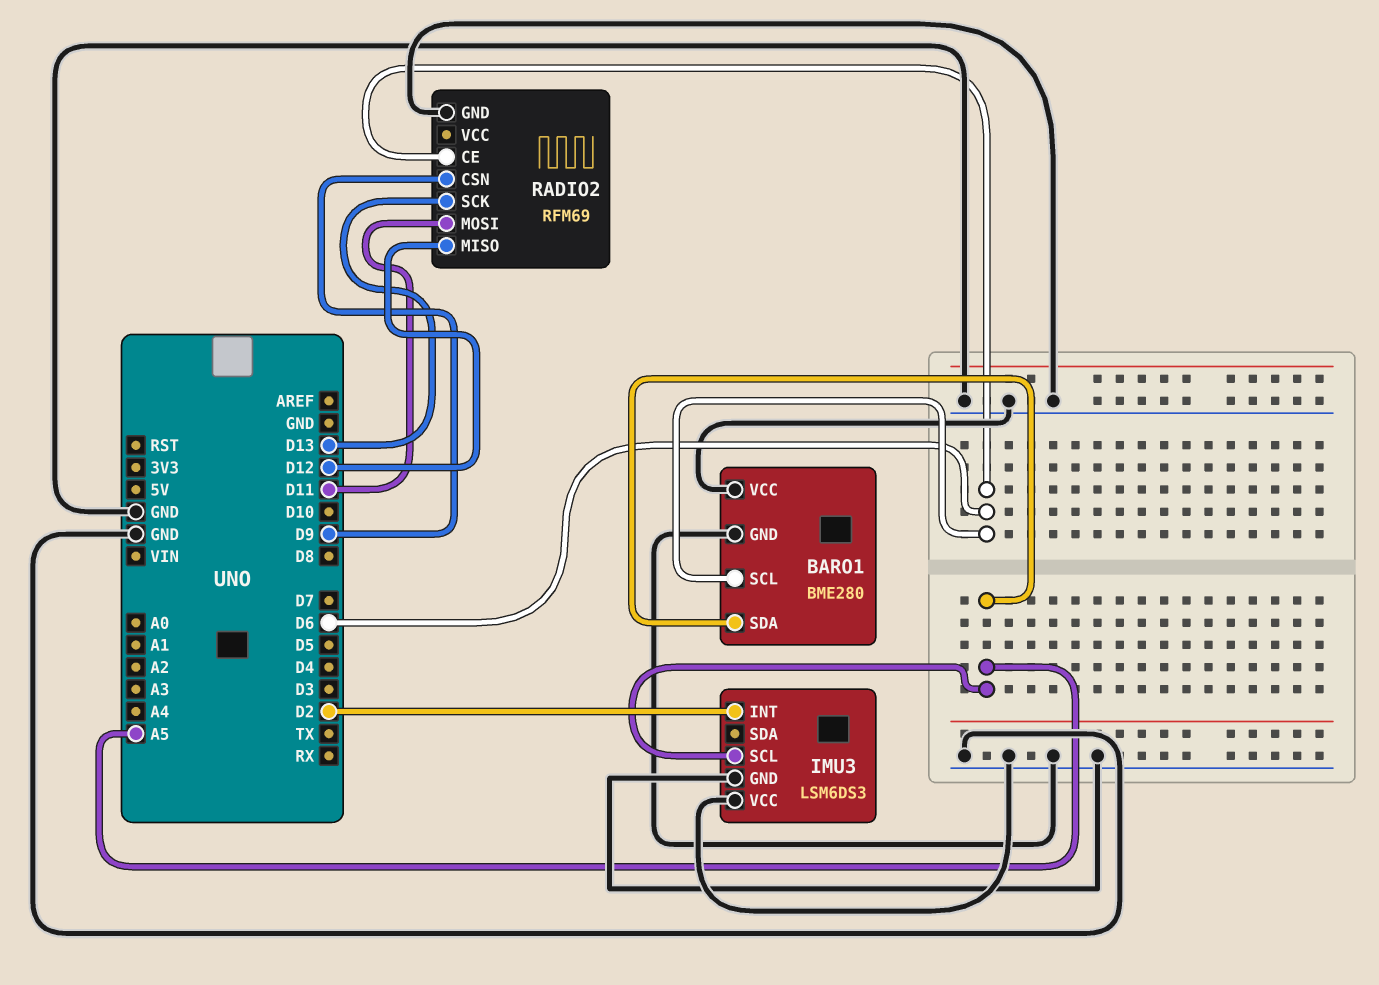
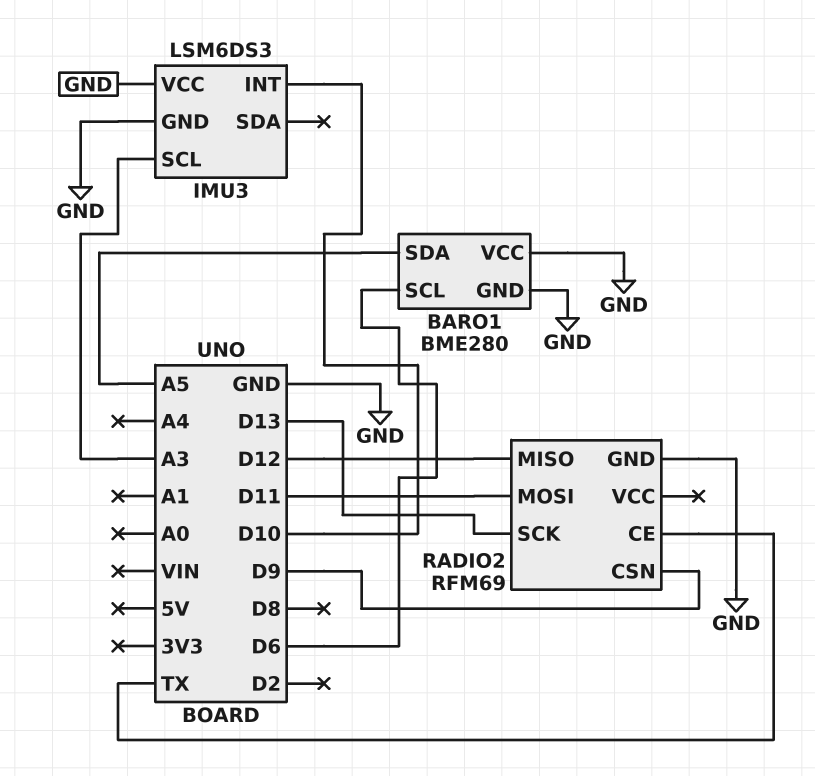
IMU3 pin INT: D2 -> D10
IMU3 pin SCL: A5 -> A3
RADIO2 pin CE: D6 -> TX

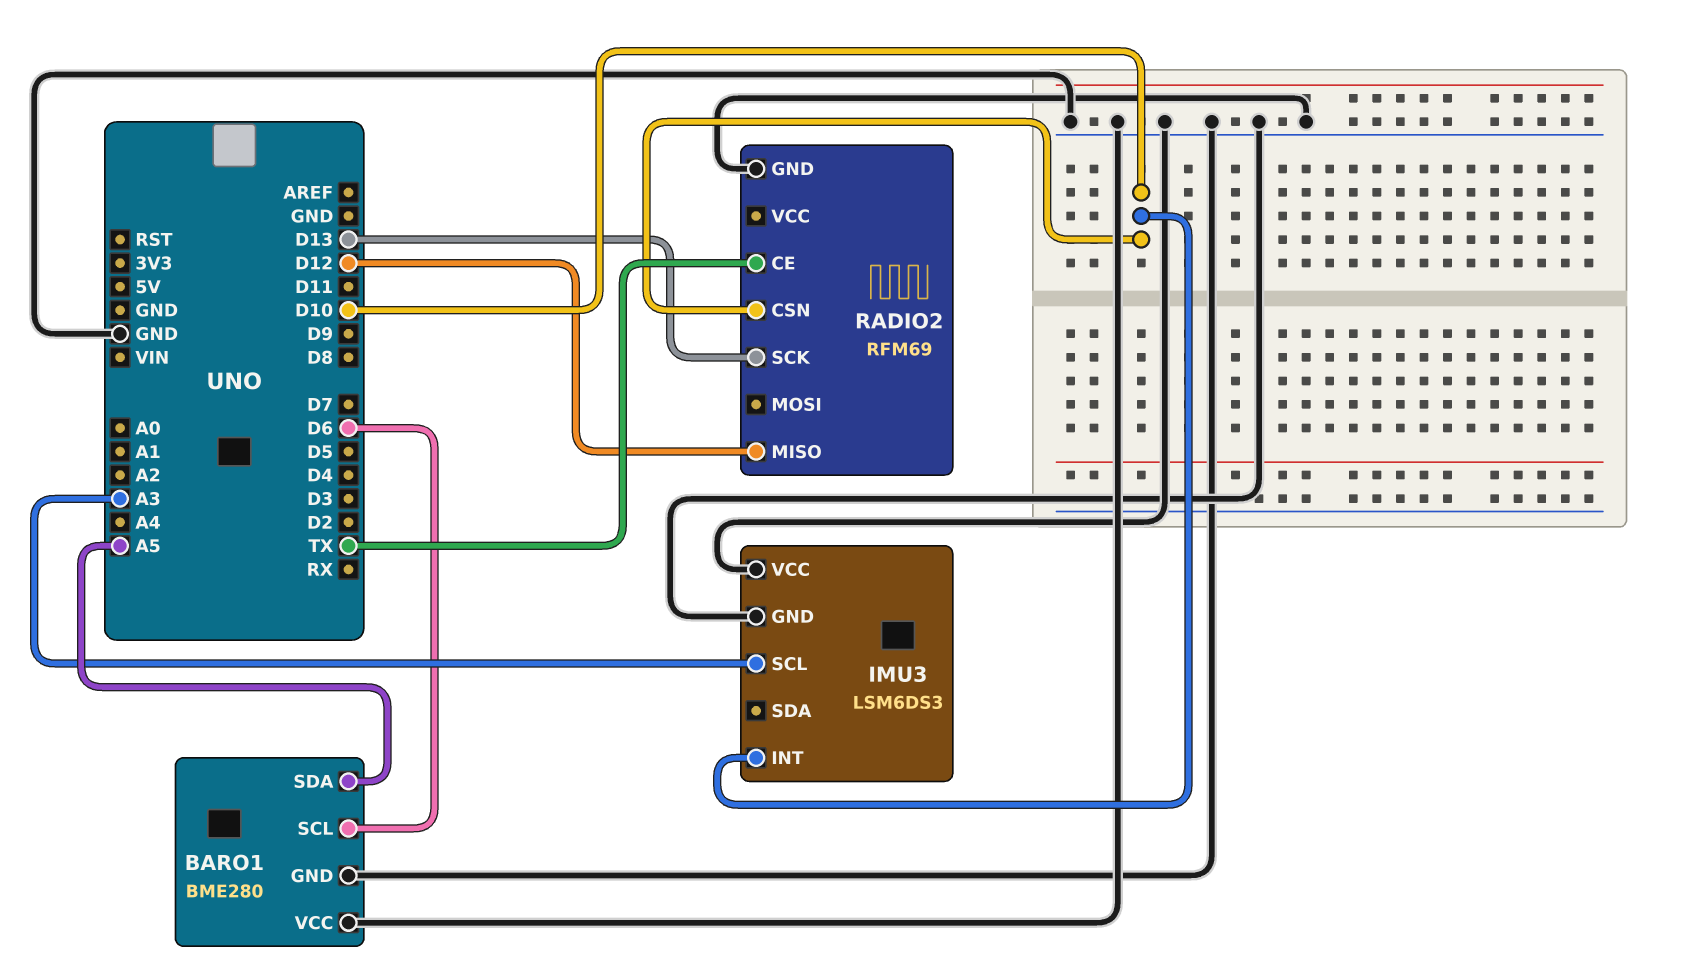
RADIO2 pin CSN: D9 -> D10
RADIO2 pin MOSI: D11 -> none

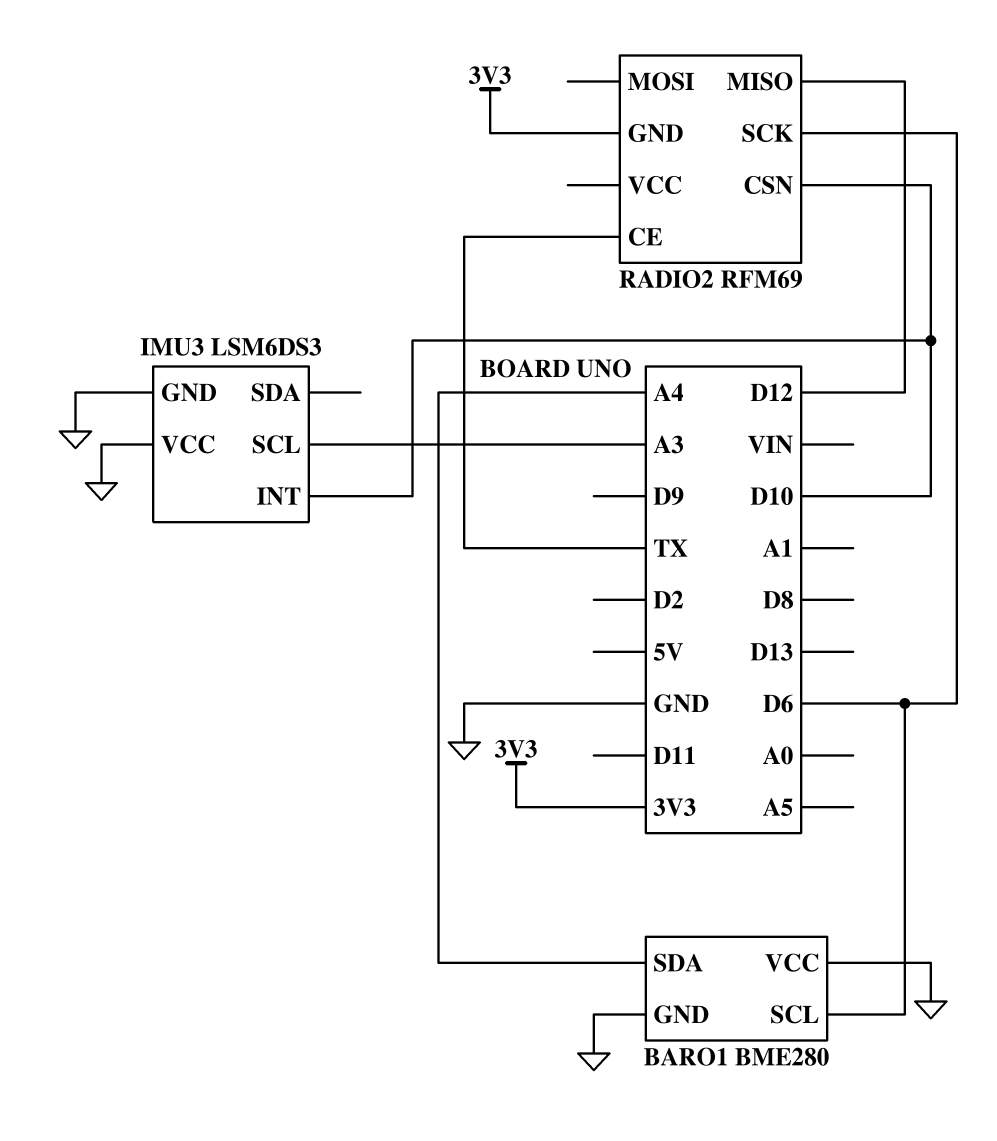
BARO1 pin SDA: A5 -> A4
RADIO2 pin GND: GND -> 3V3
RADIO2 pin SCK: D13 -> D6

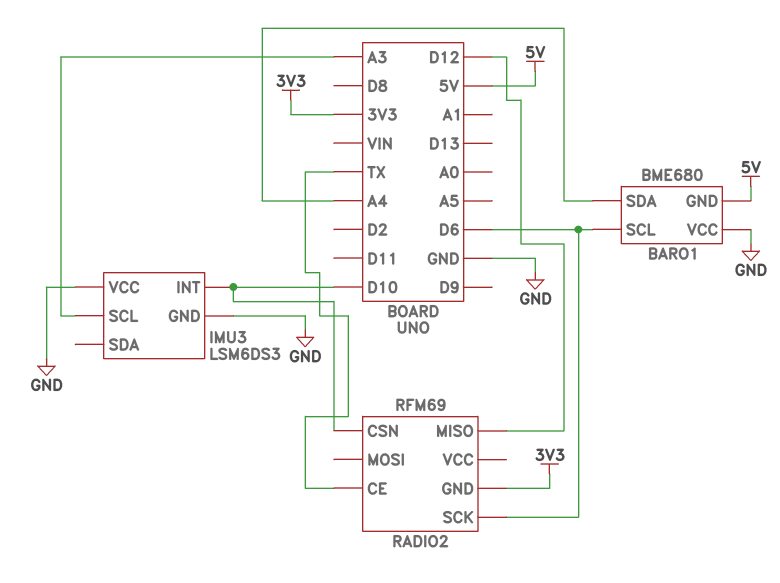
BARO1: BME280 -> BME680
BARO1 pin GND: GND -> 5V

